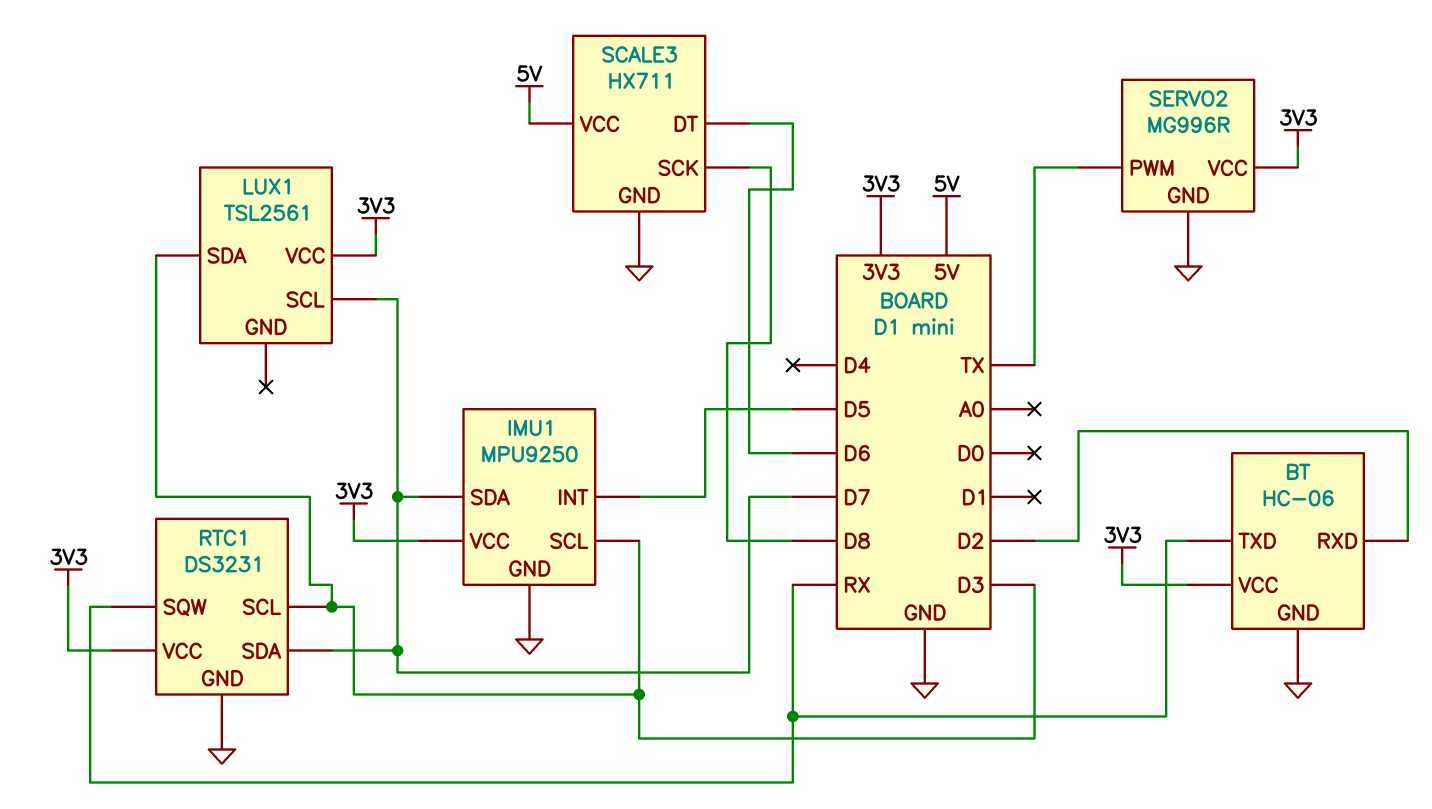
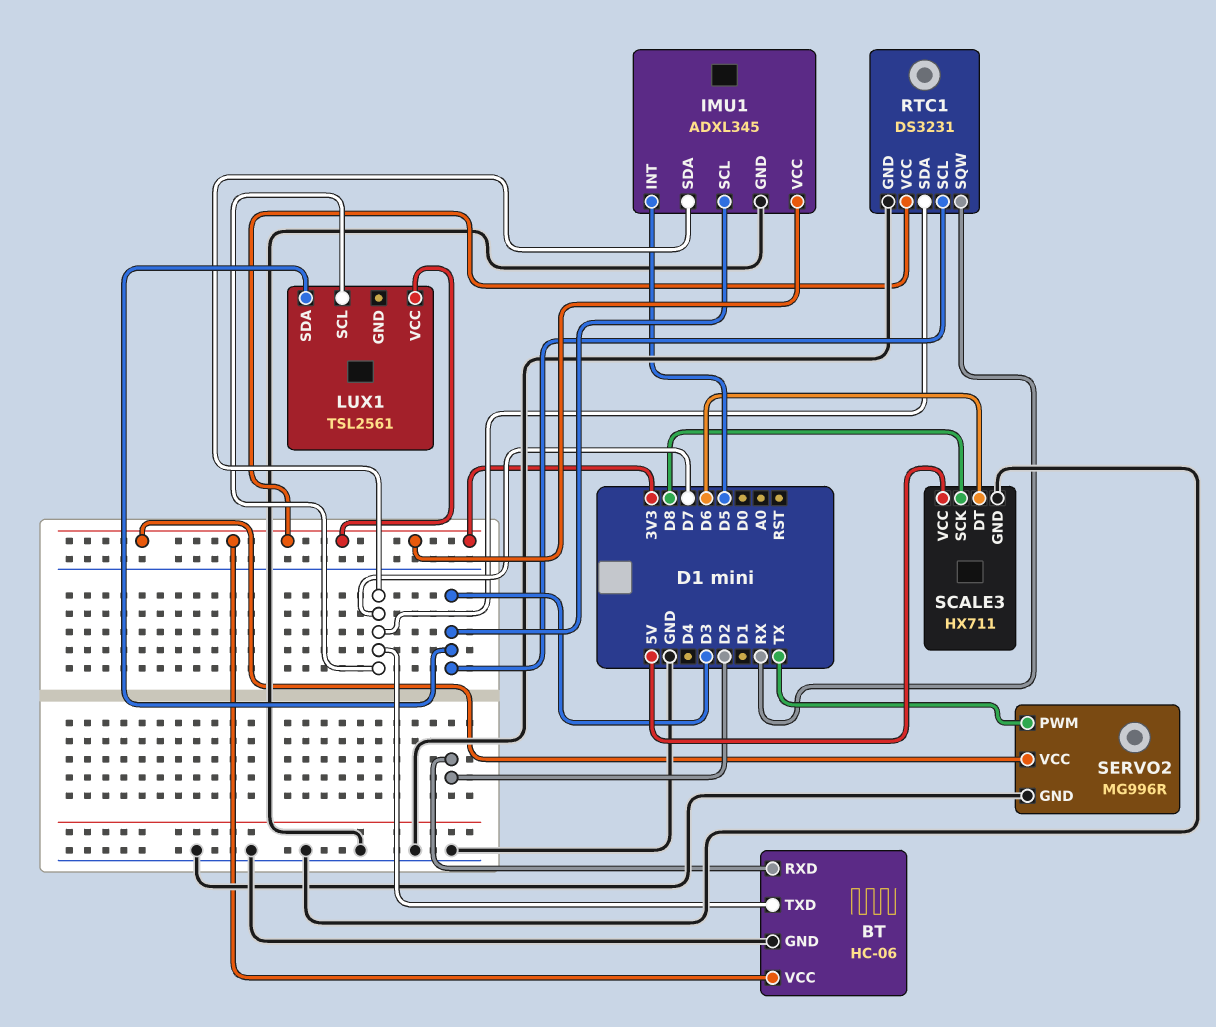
BT pin TXD: RX -> D7
IMU1: MPU9250 -> ADXL345

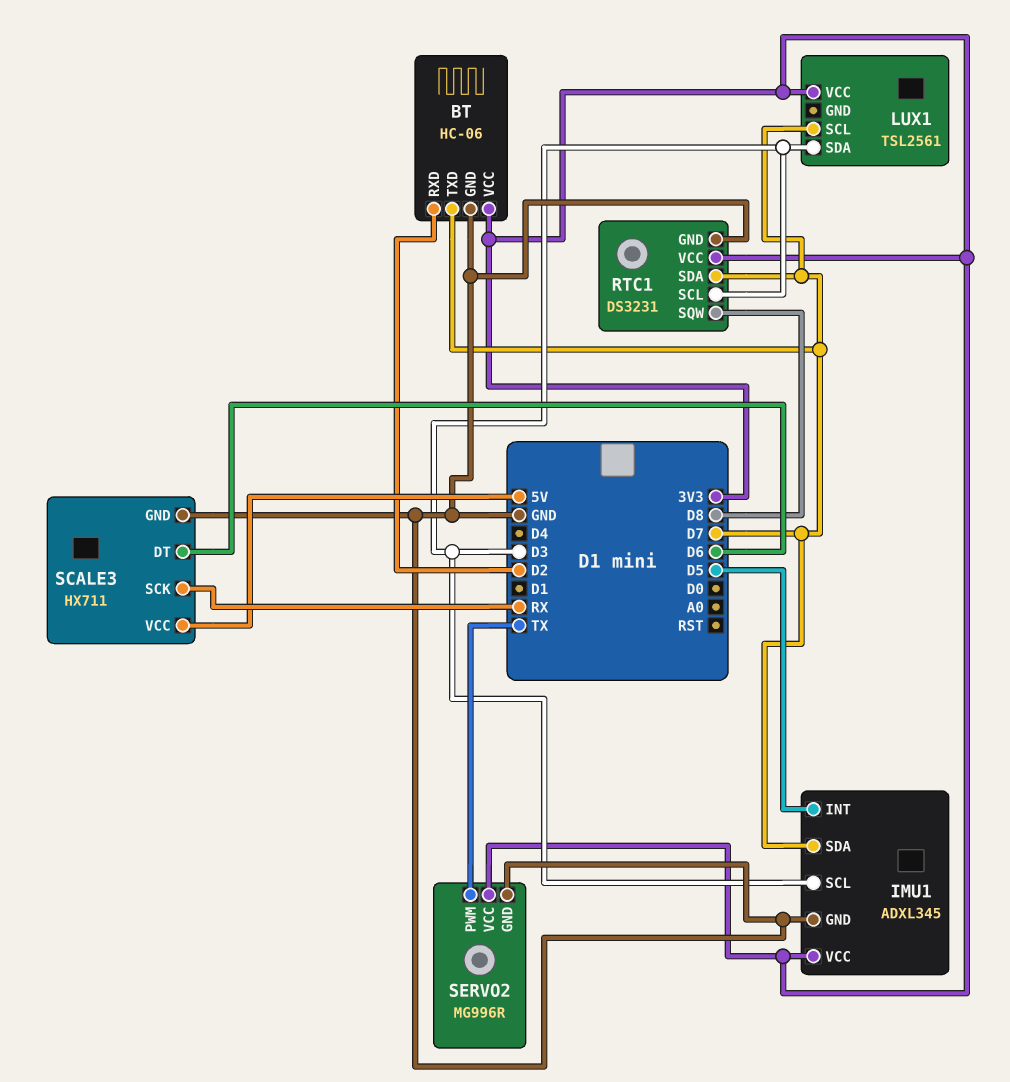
RTC1 pin SQW: RX -> D8
SCALE3 pin SCK: D8 -> RX

